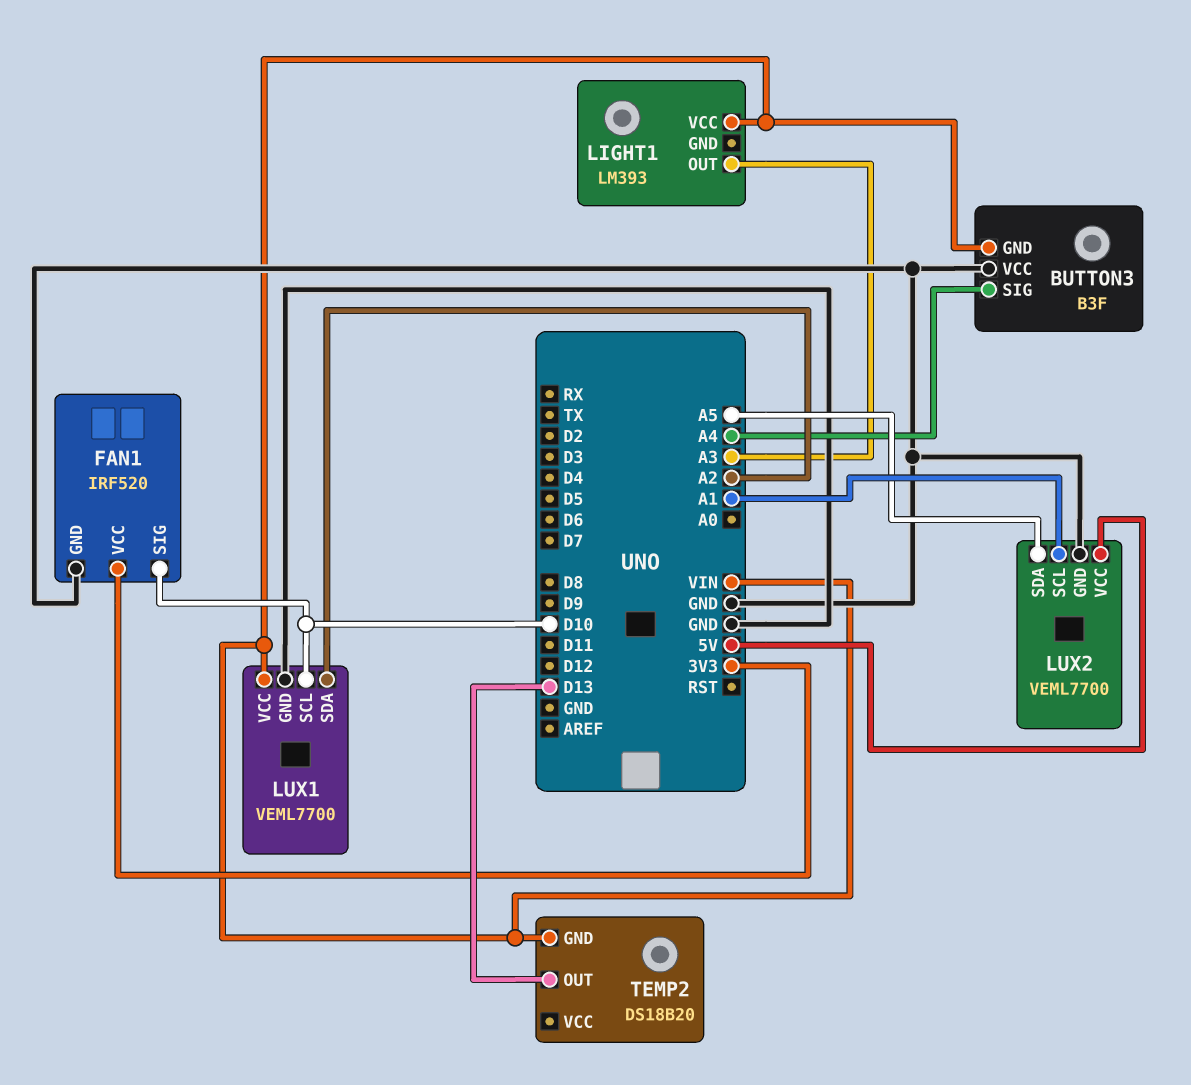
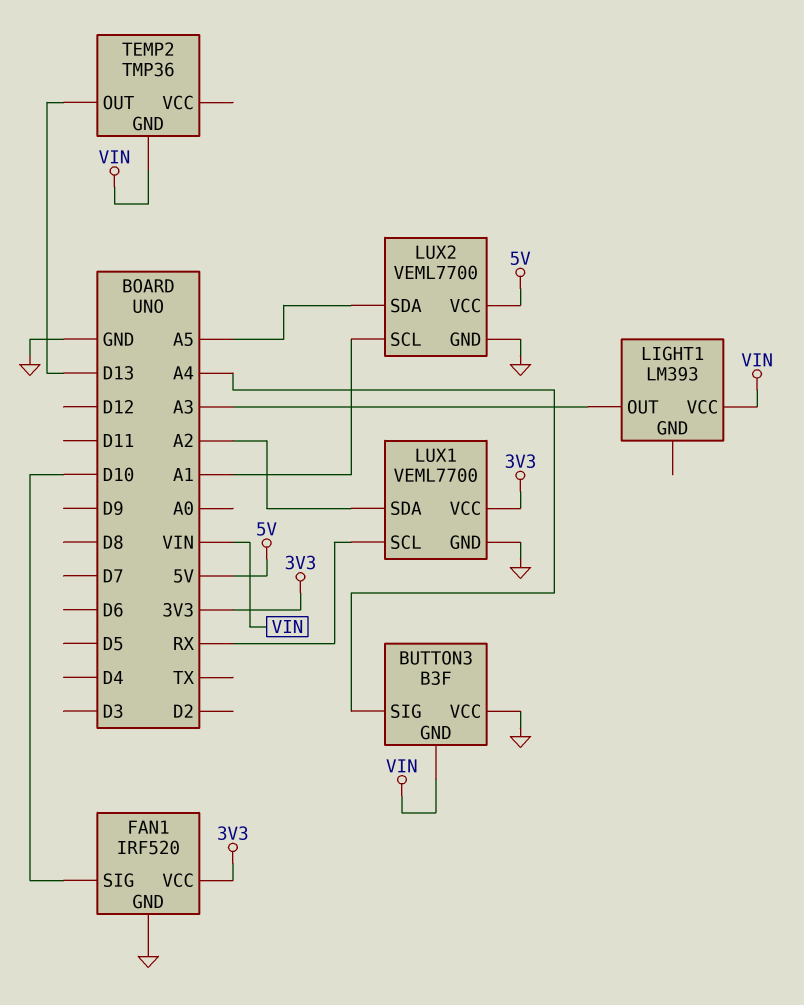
LUX1 pin SCL: D10 -> RX
LUX1 pin VCC: VIN -> 3V3
TEMP2: DS18B20 -> TMP36

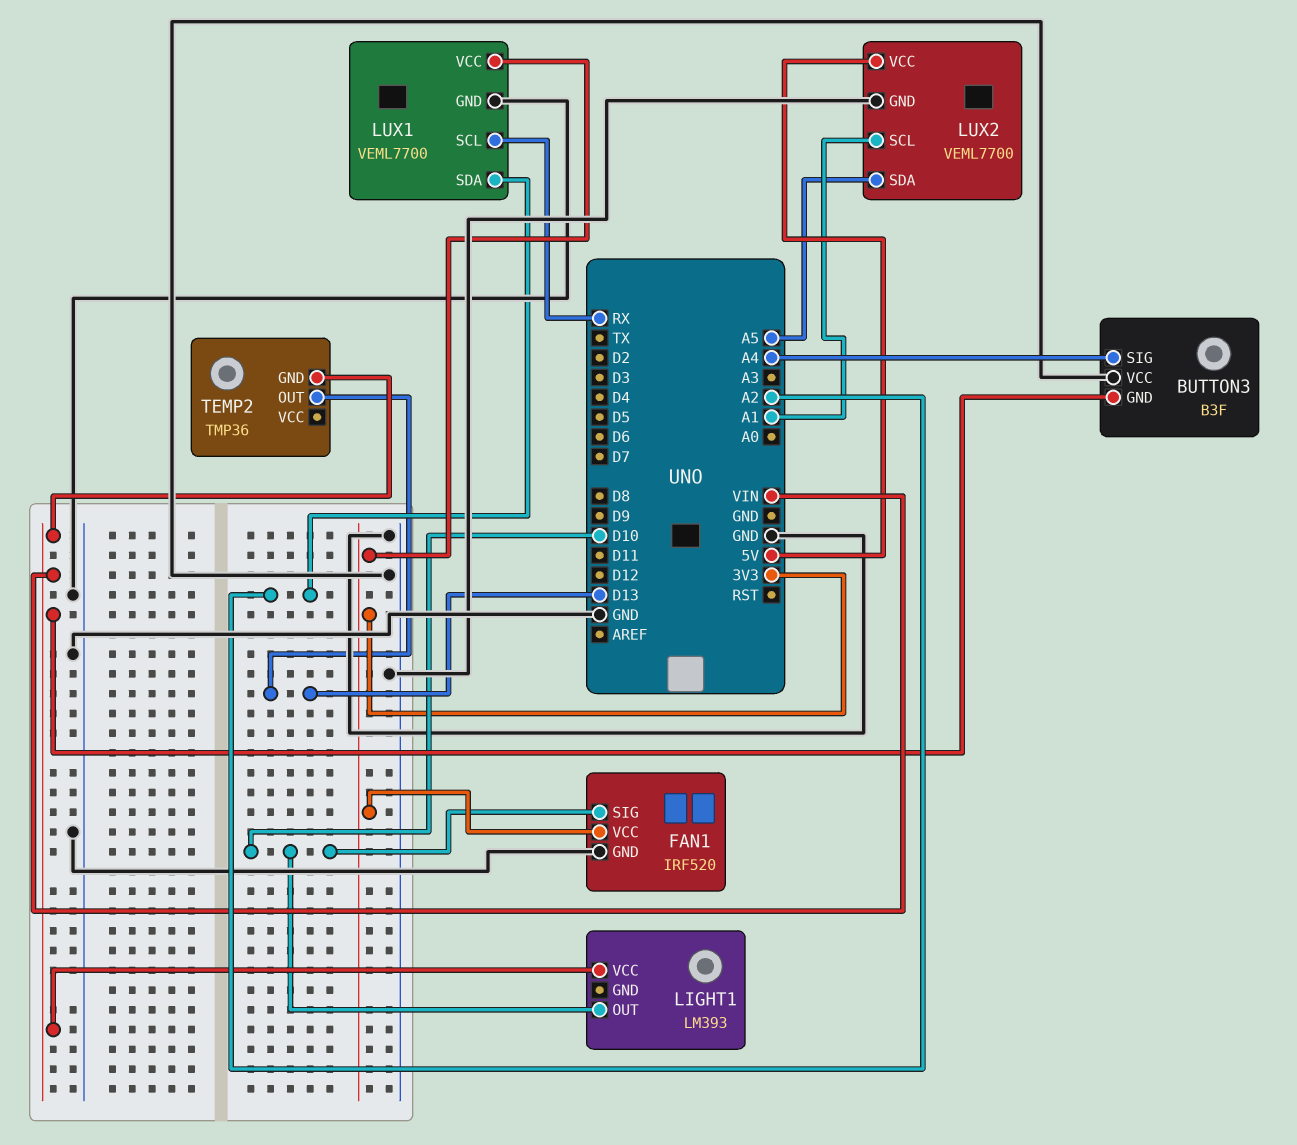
LIGHT1 pin OUT: A3 -> D10

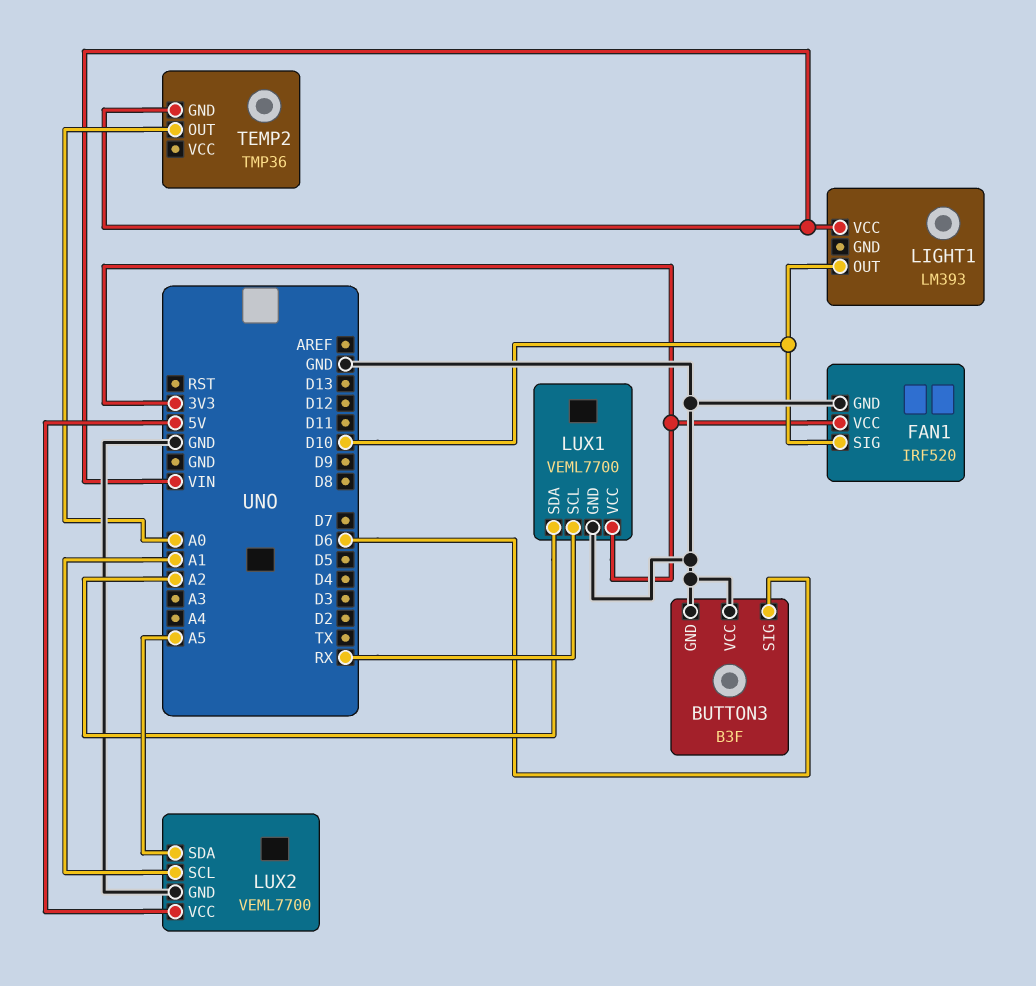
BUTTON3 pin GND: VIN -> GND
BUTTON3 pin SIG: A4 -> D6
TEMP2 pin OUT: D13 -> A0

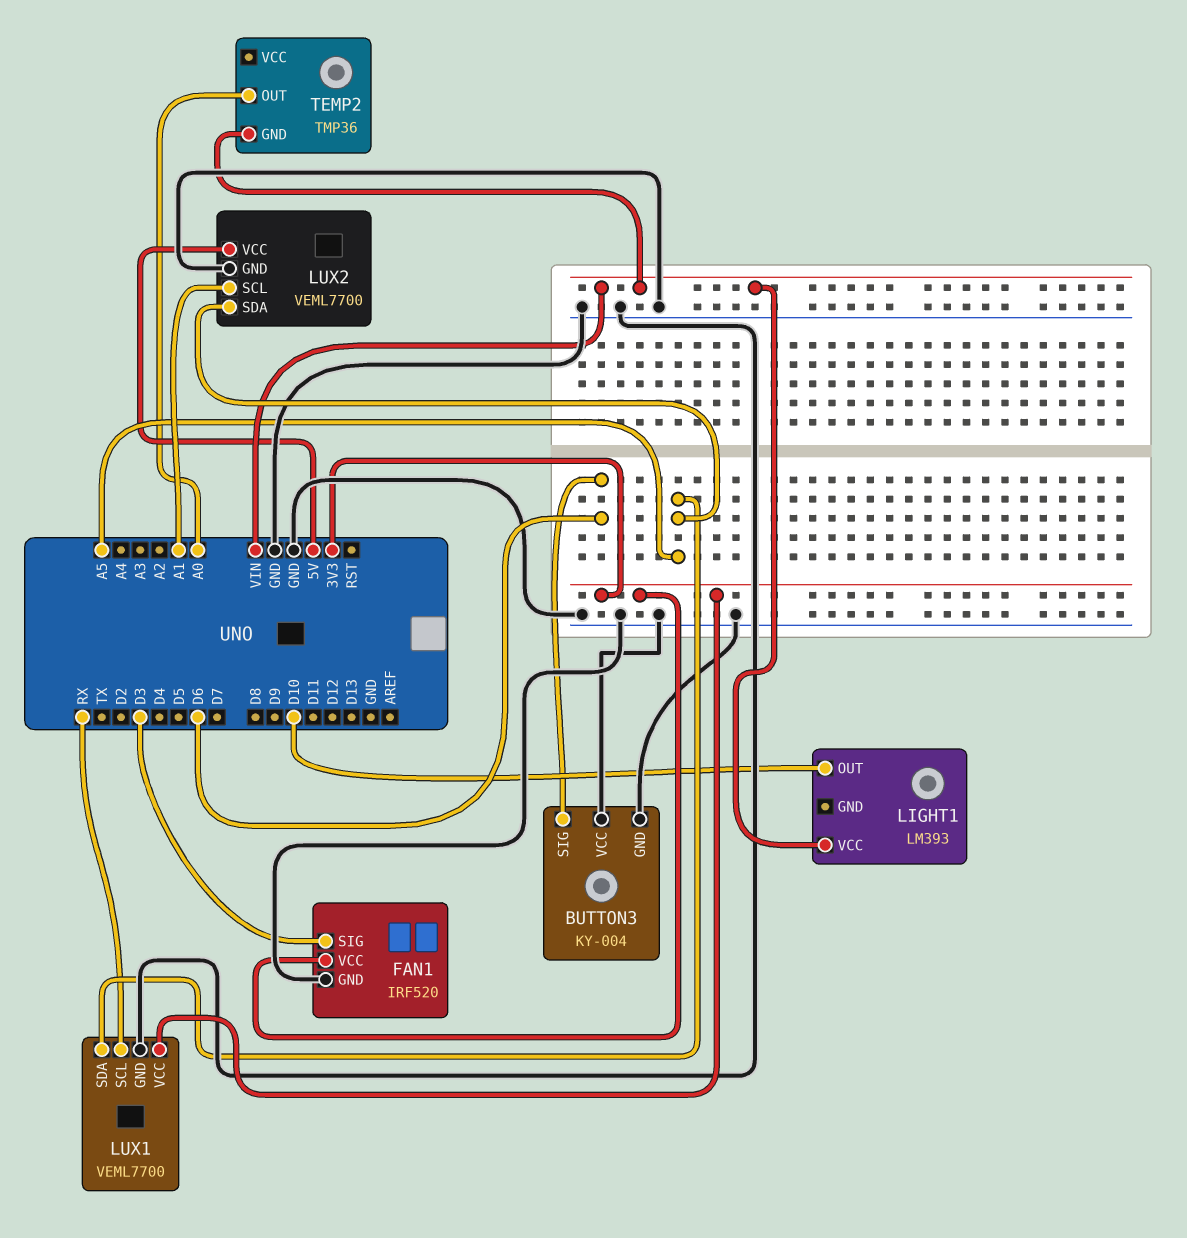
BUTTON3: B3F -> KY-004
FAN1 pin SIG: D10 -> D3
LUX1 pin SDA: A2 -> A5

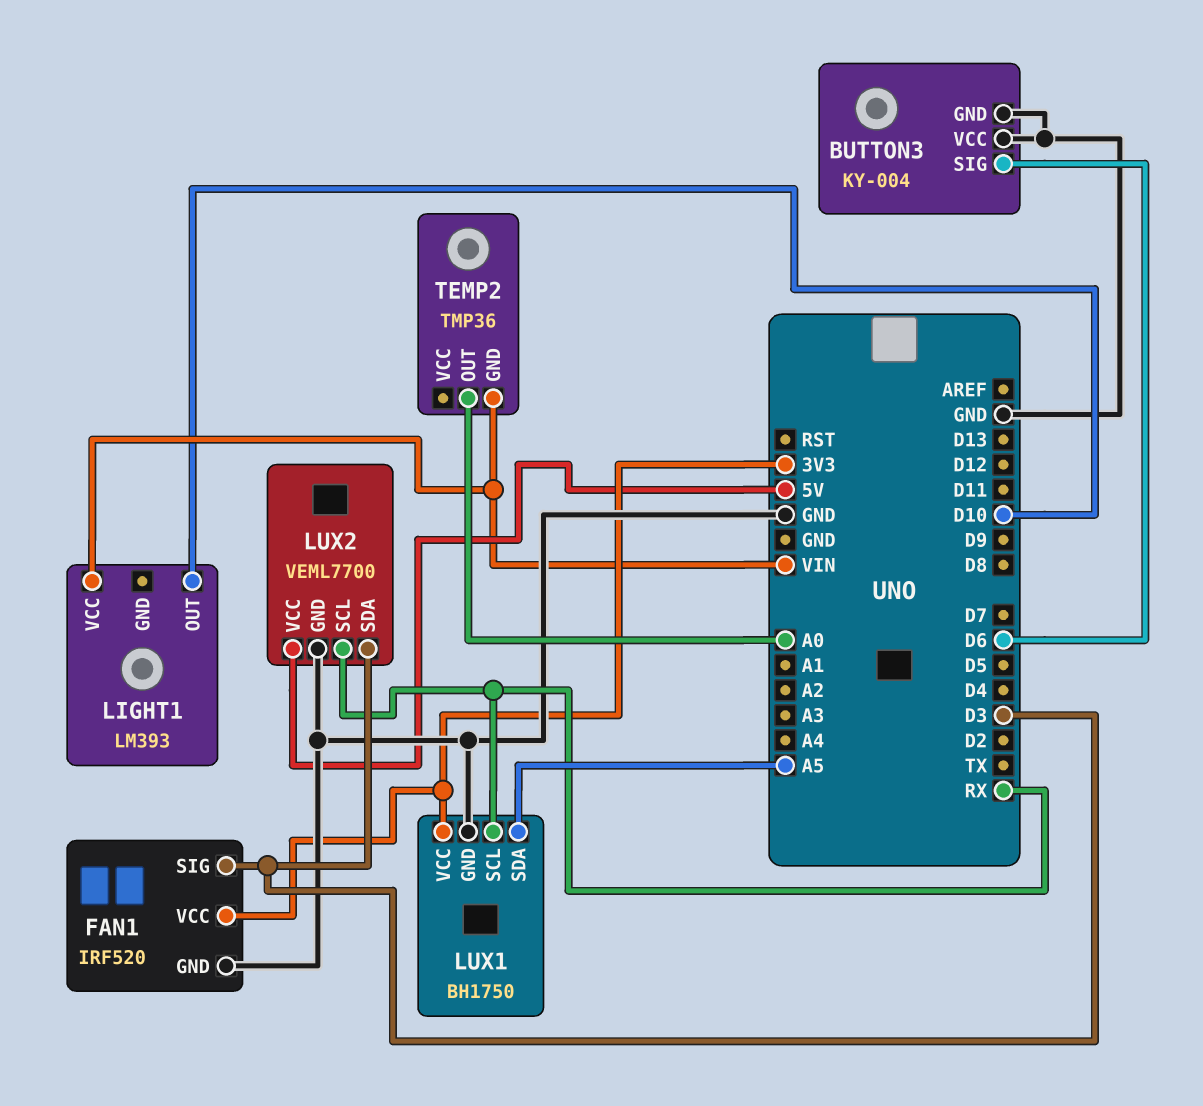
LUX1: VEML7700 -> BH1750
LUX2 pin SCL: A1 -> RX
LUX2 pin SDA: A5 -> D3

